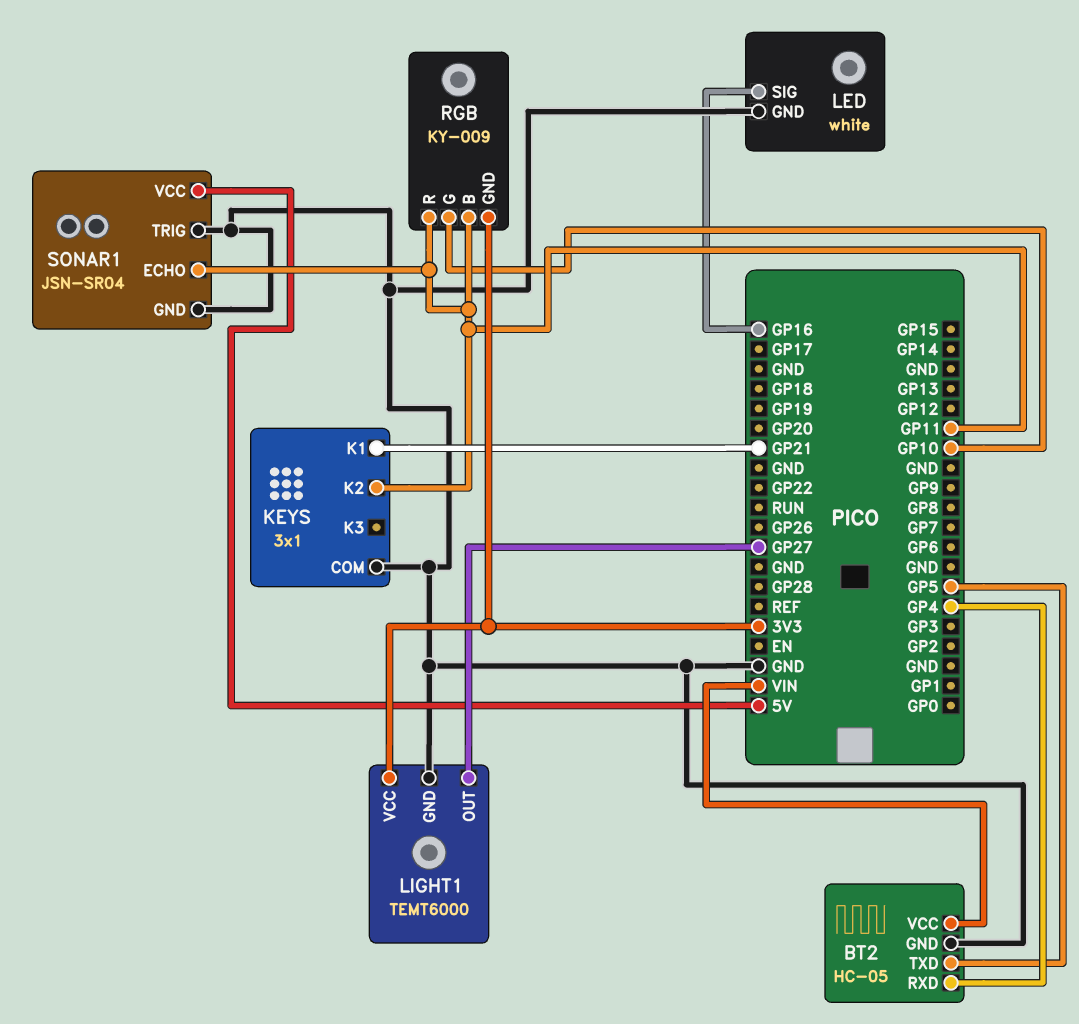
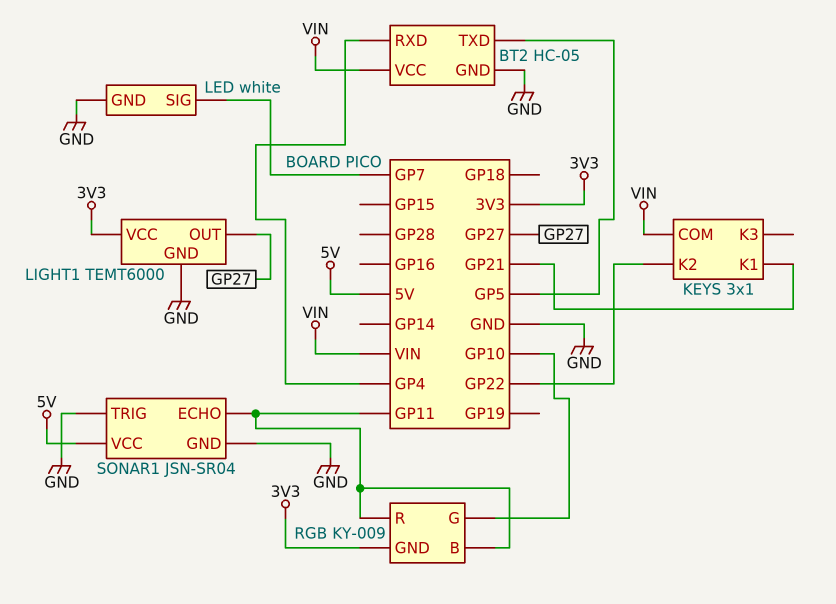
KEYS pin COM: GND -> VIN
KEYS pin K2: GP11 -> GP22
LED pin SIG: GP16 -> GP7

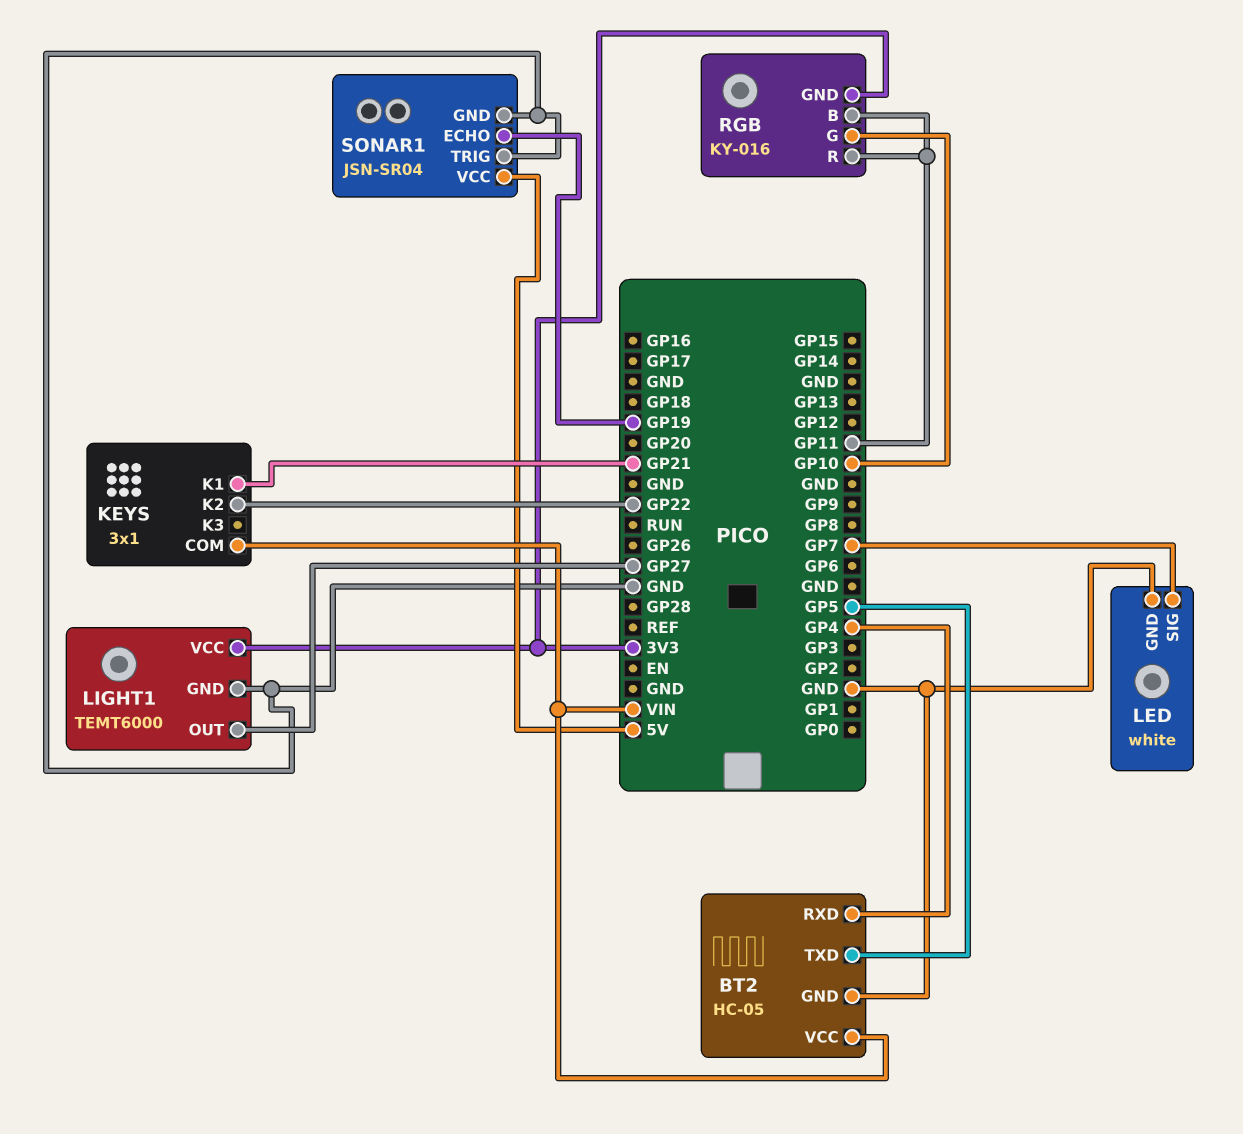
RGB: KY-009 -> KY-016
SONAR1 pin ECHO: GP11 -> GP19

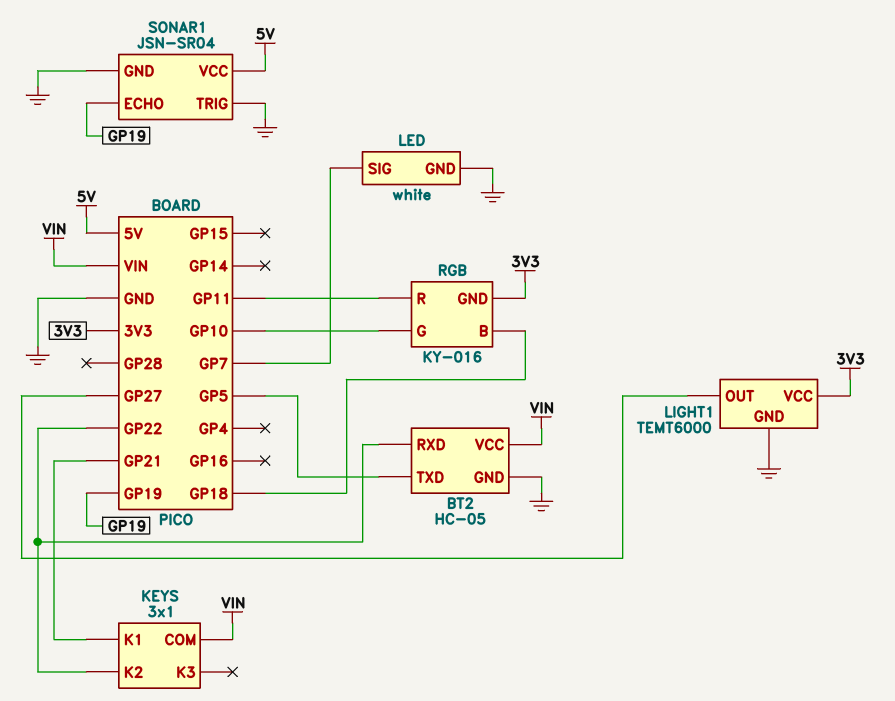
BT2 pin RXD: GP4 -> GP22
RGB pin B: GP11 -> GP18

